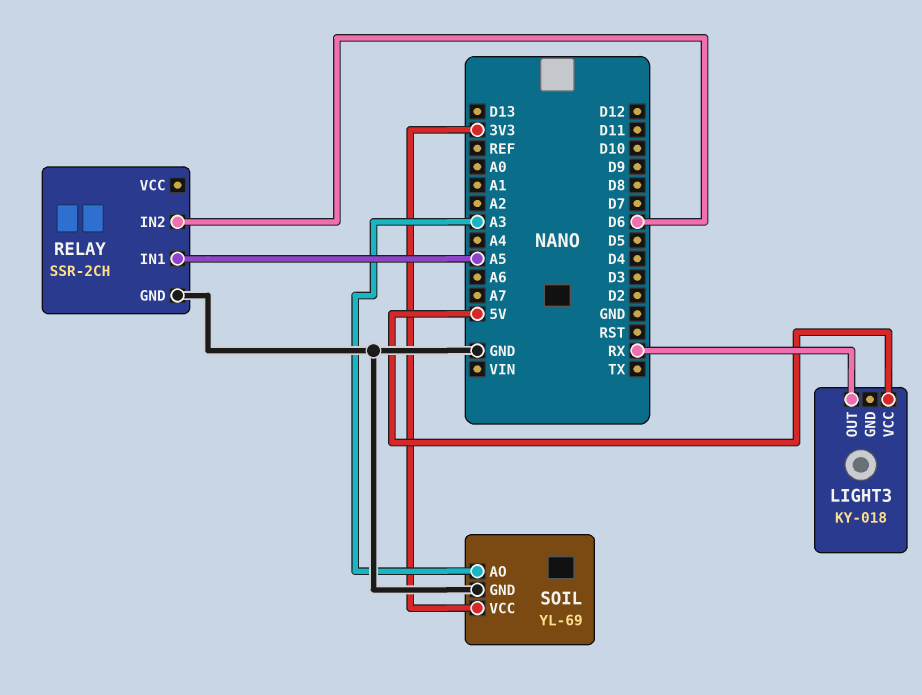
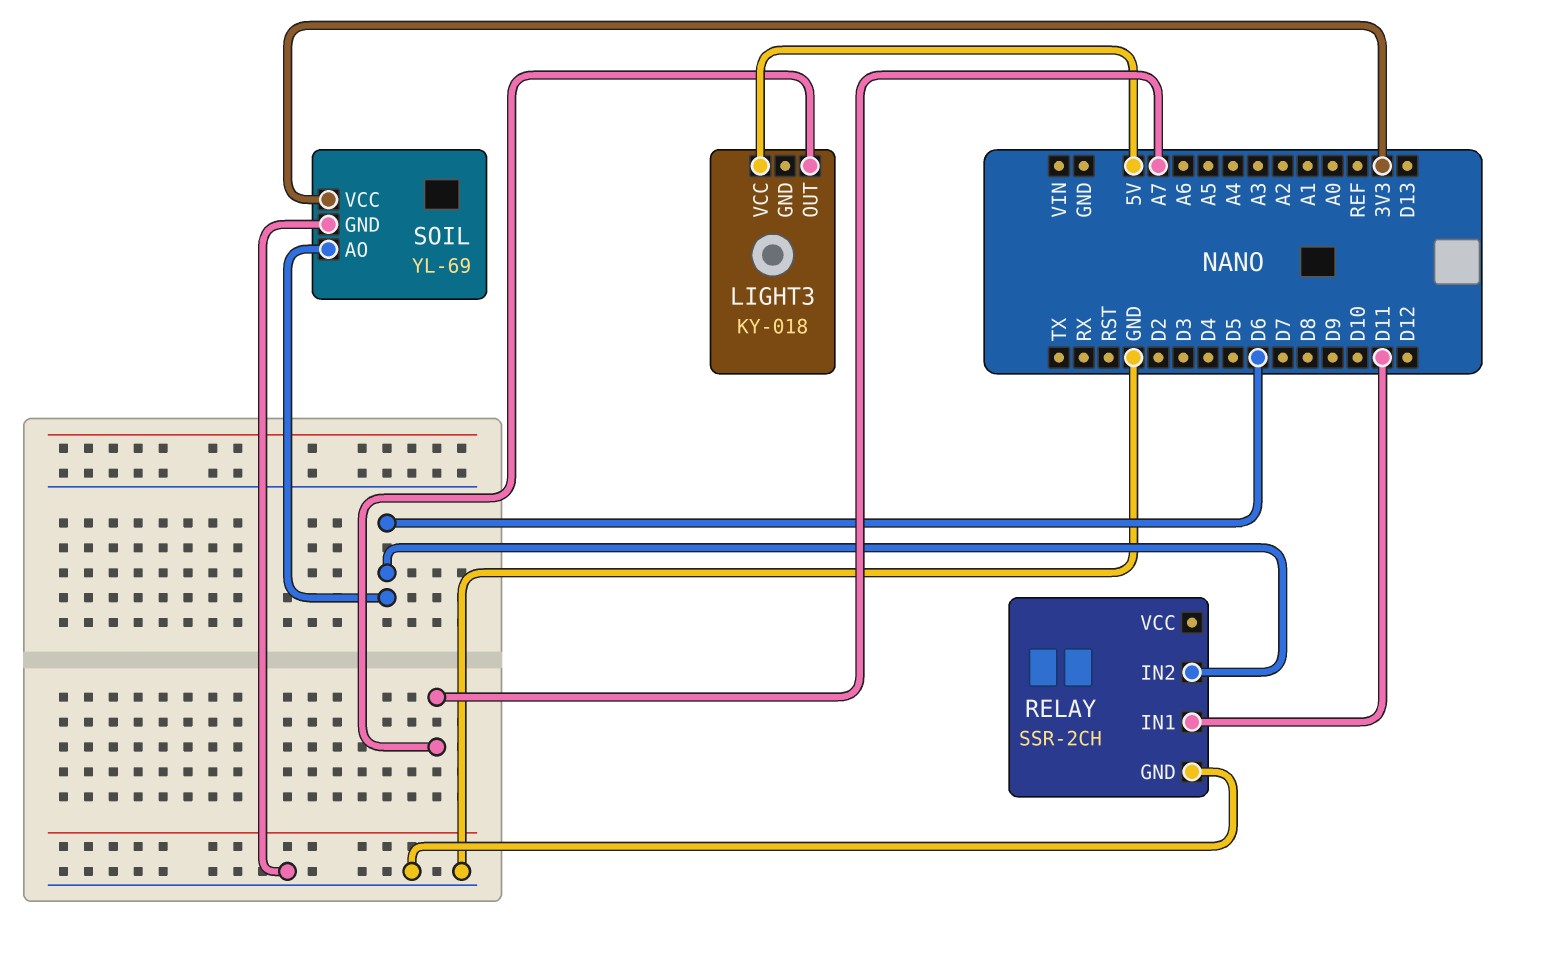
LIGHT3 pin OUT: RX -> A7
RELAY pin IN1: A5 -> D11
SOIL pin AO: A3 -> D6

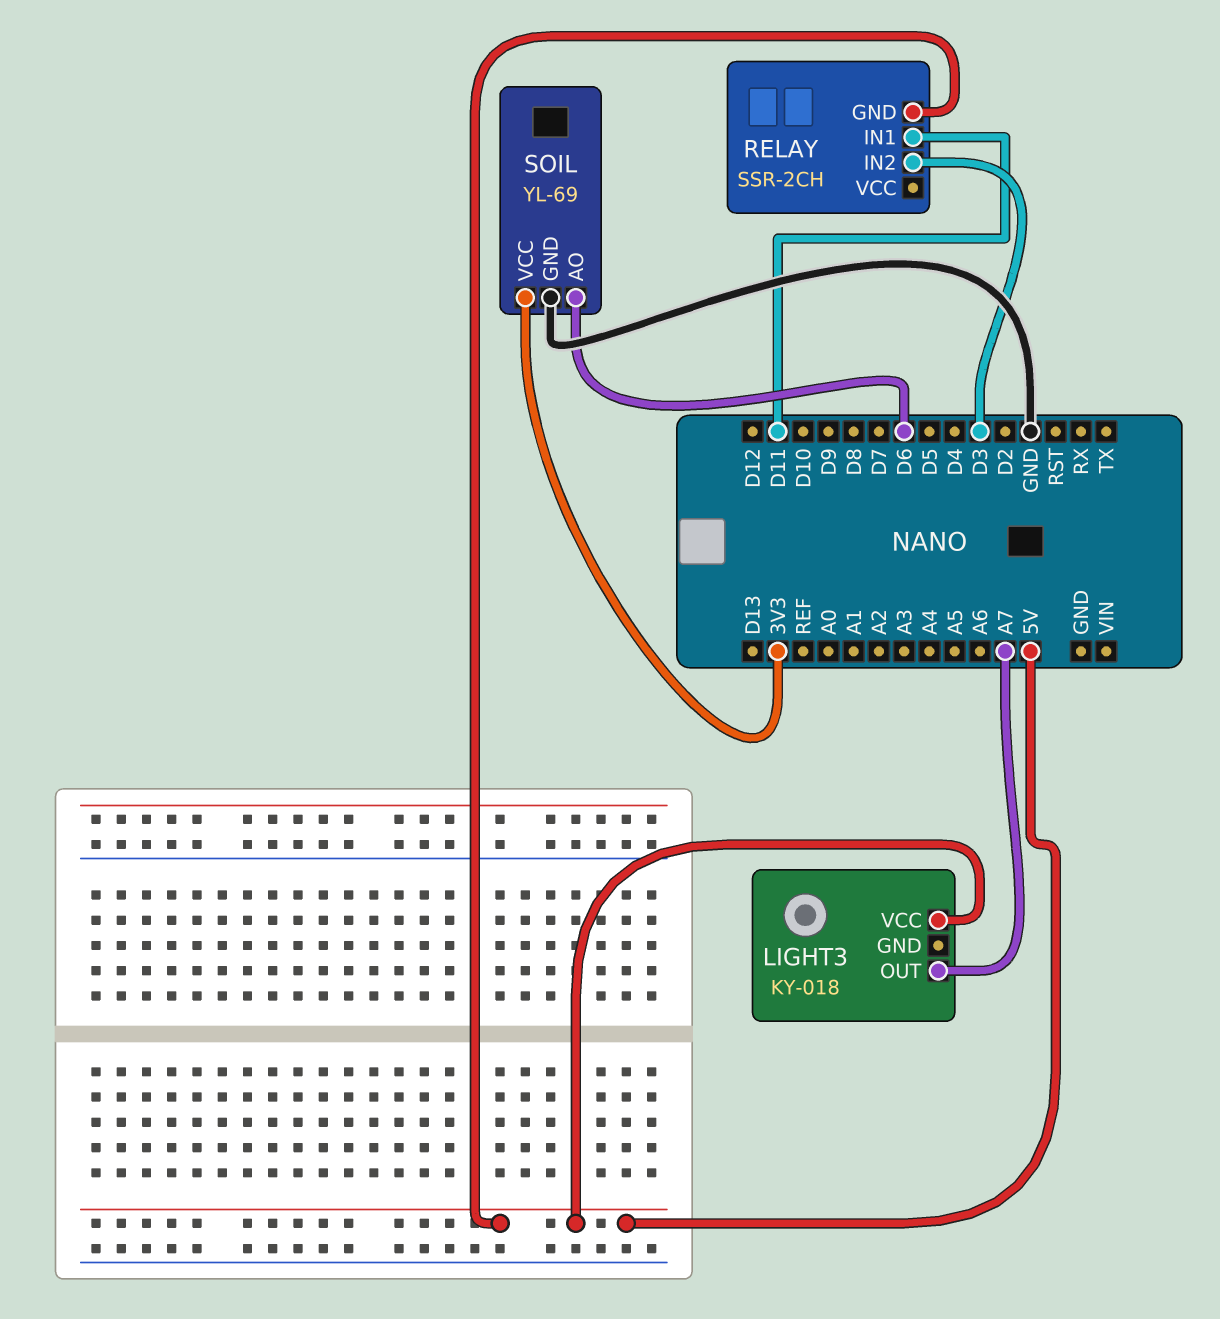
RELAY pin GND: GND -> 5V
RELAY pin IN2: D6 -> D3

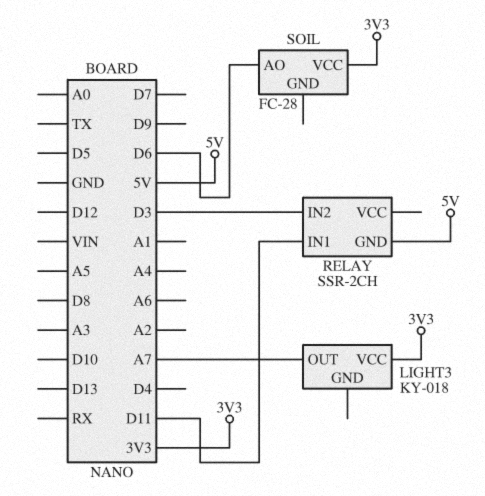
LIGHT3 pin VCC: 5V -> 3V3
SOIL: YL-69 -> FC-28
SOIL pin GND: GND -> none

